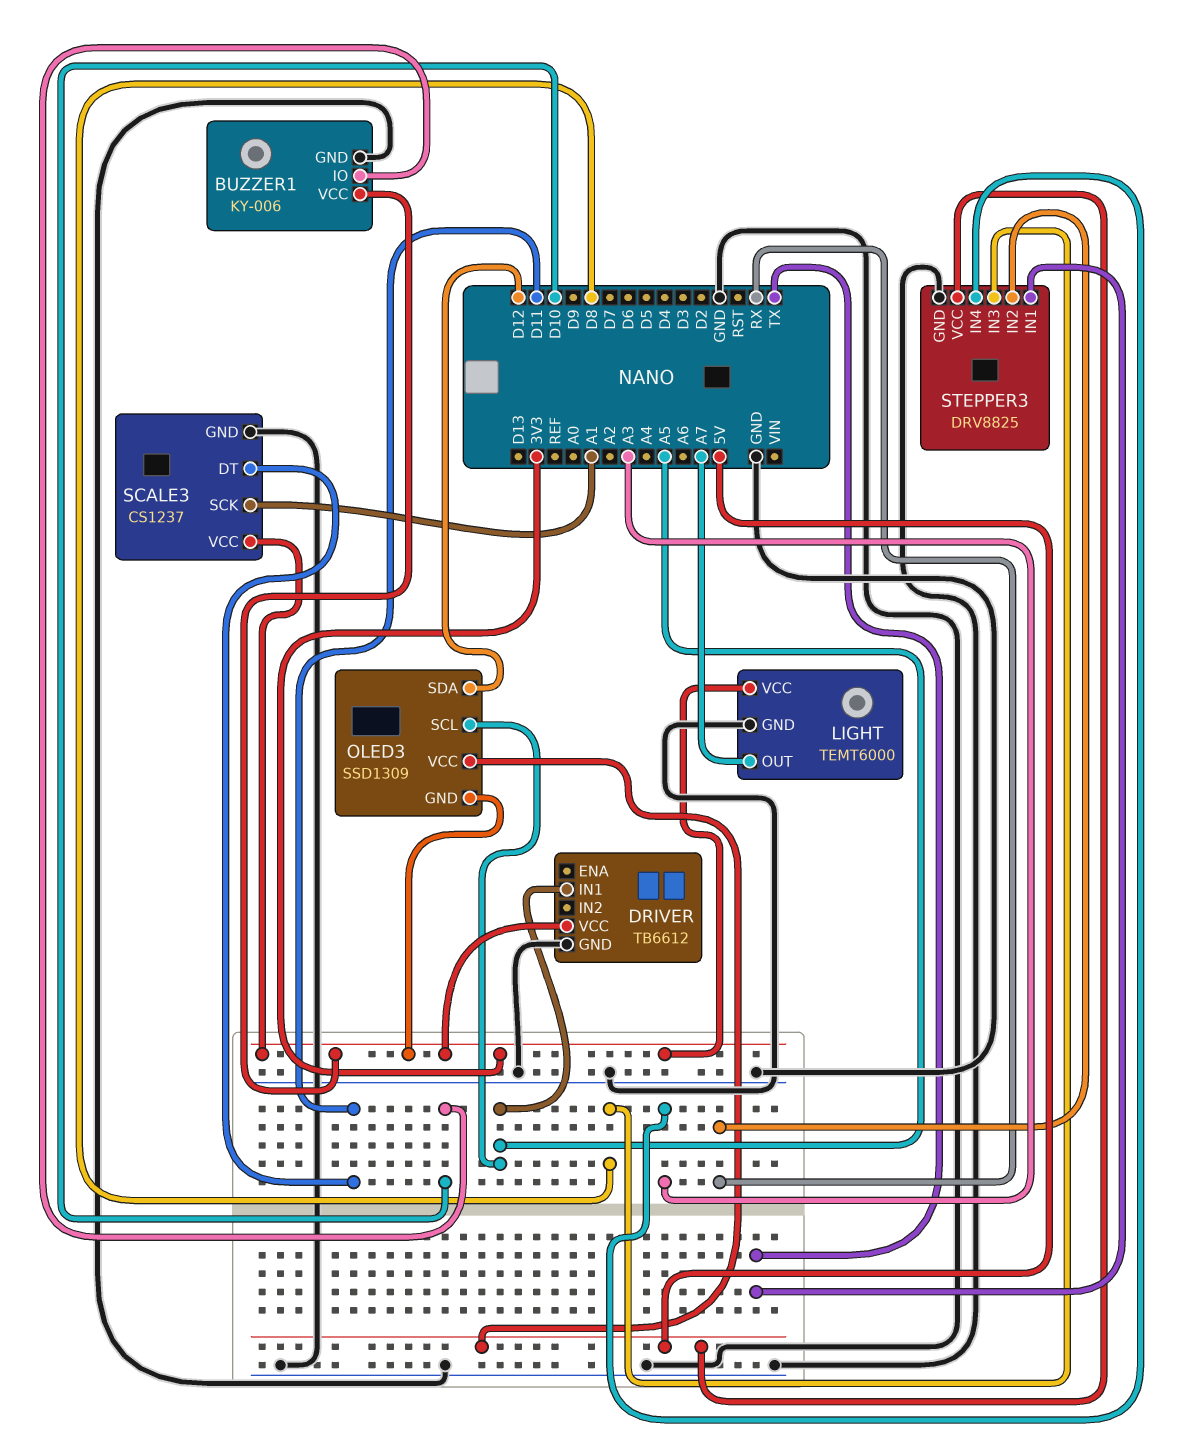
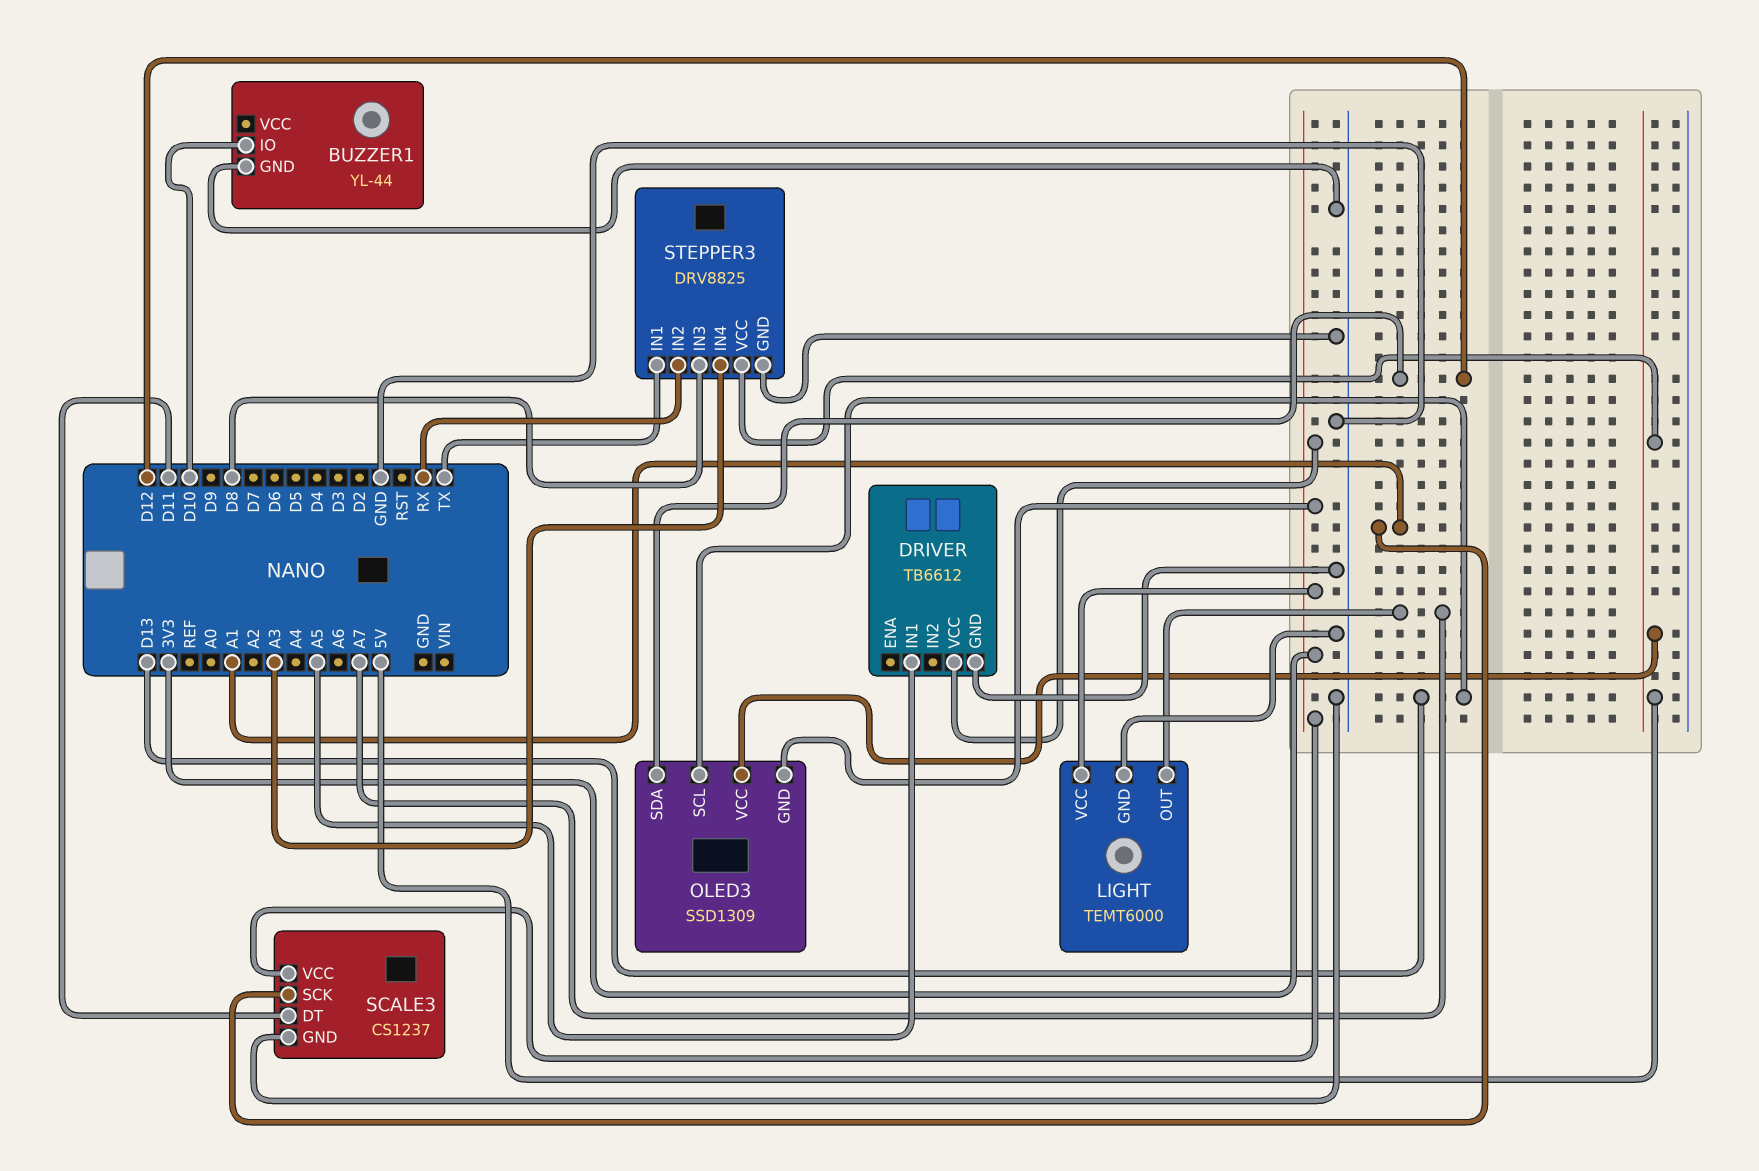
BUZZER1: KY-006 -> YL-44
BUZZER1 pin VCC: 3V3 -> none
OLED3 pin SCL: A5 -> D13

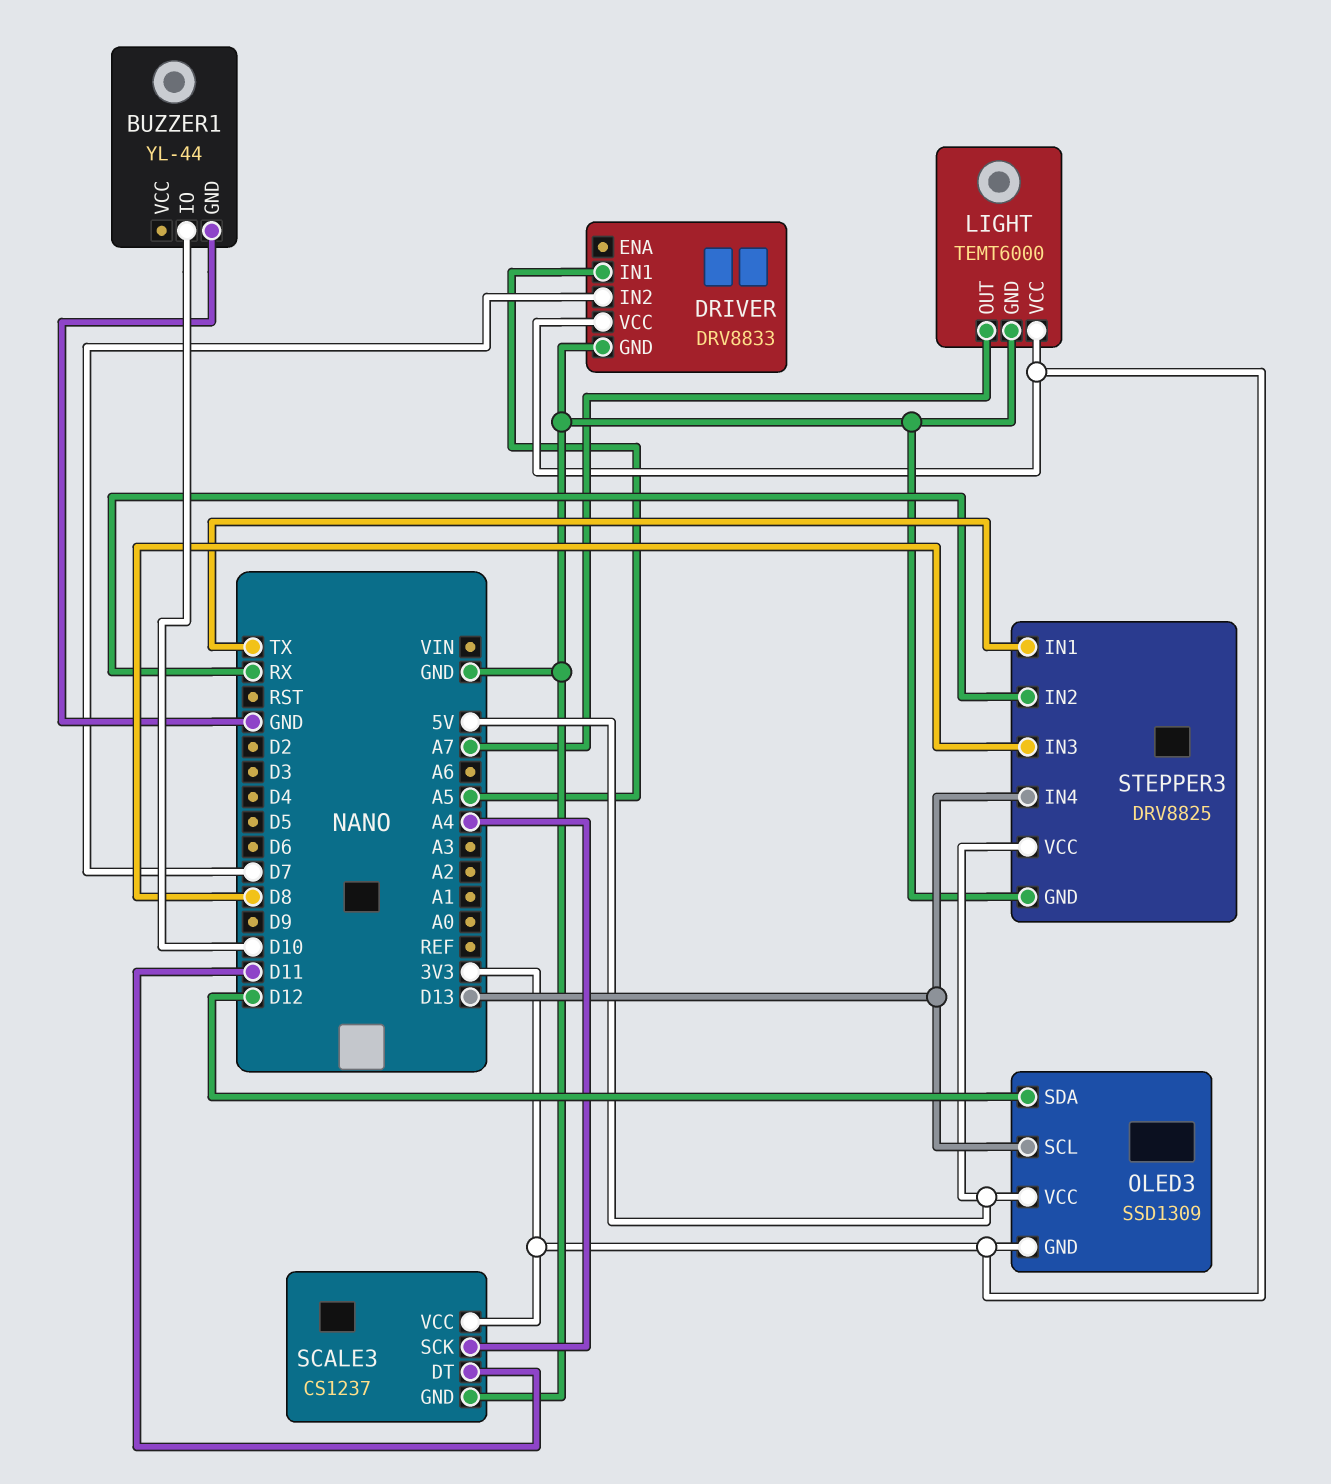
DRIVER: TB6612 -> DRV8833
DRIVER pin IN2: none -> D7
SCALE3 pin SCK: A1 -> A4
STEPPER3 pin IN4: A3 -> D13

